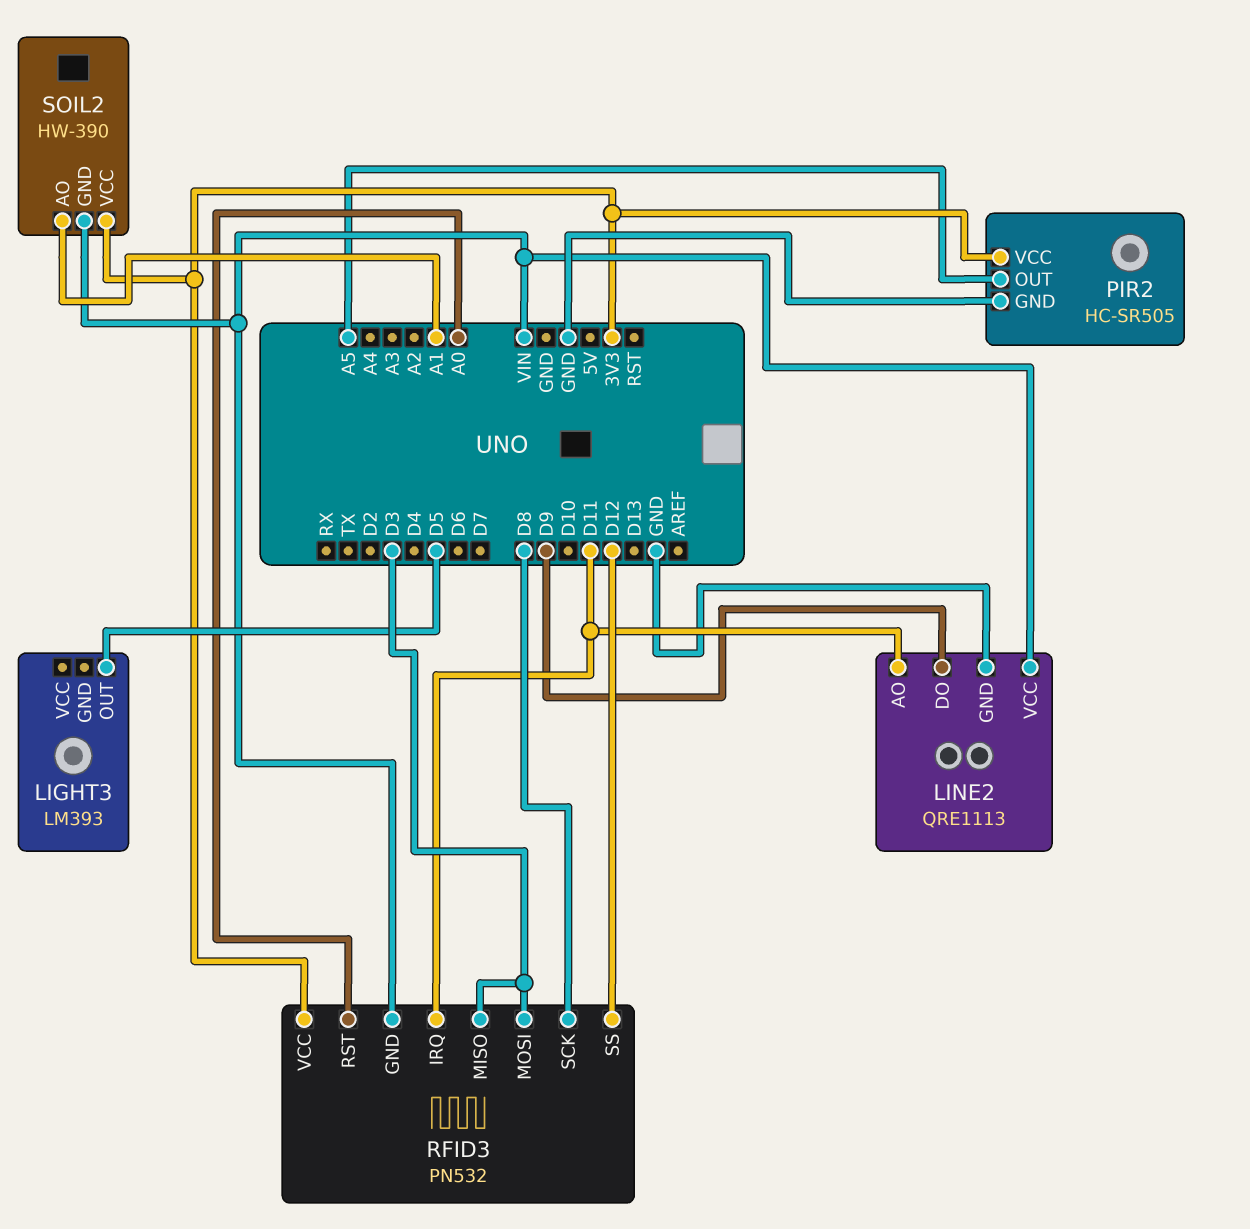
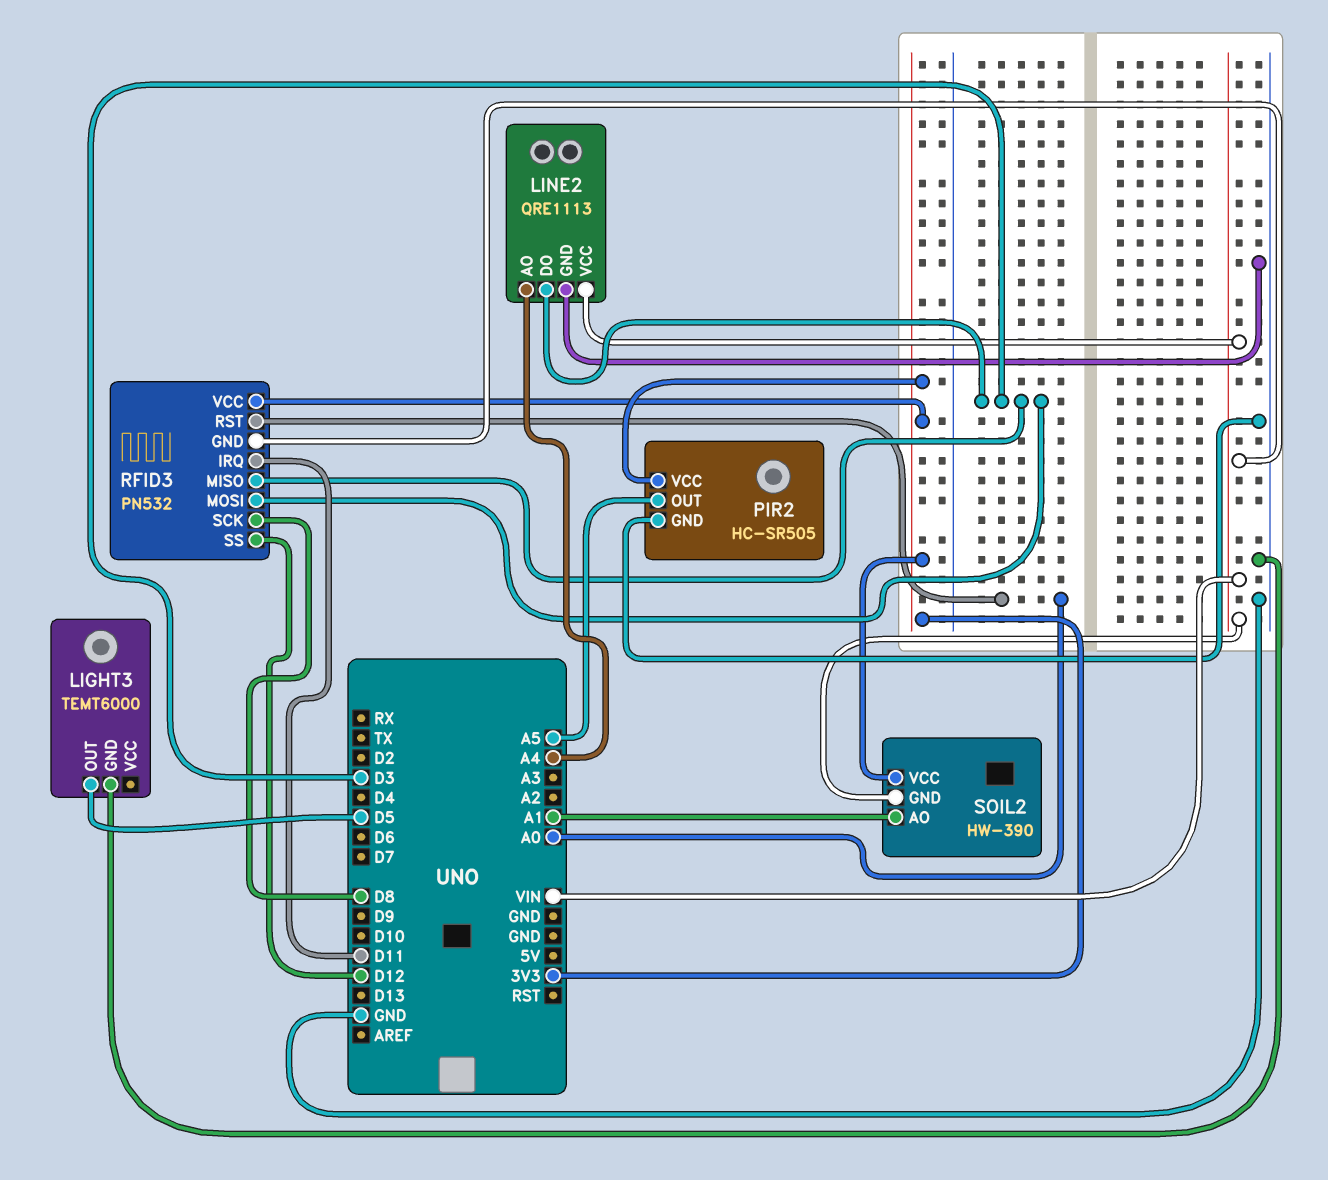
LIGHT3: LM393 -> TEMT6000
LIGHT3 pin GND: none -> GND
LINE2 pin AO: D11 -> A4
LINE2 pin DO: D9 -> D3

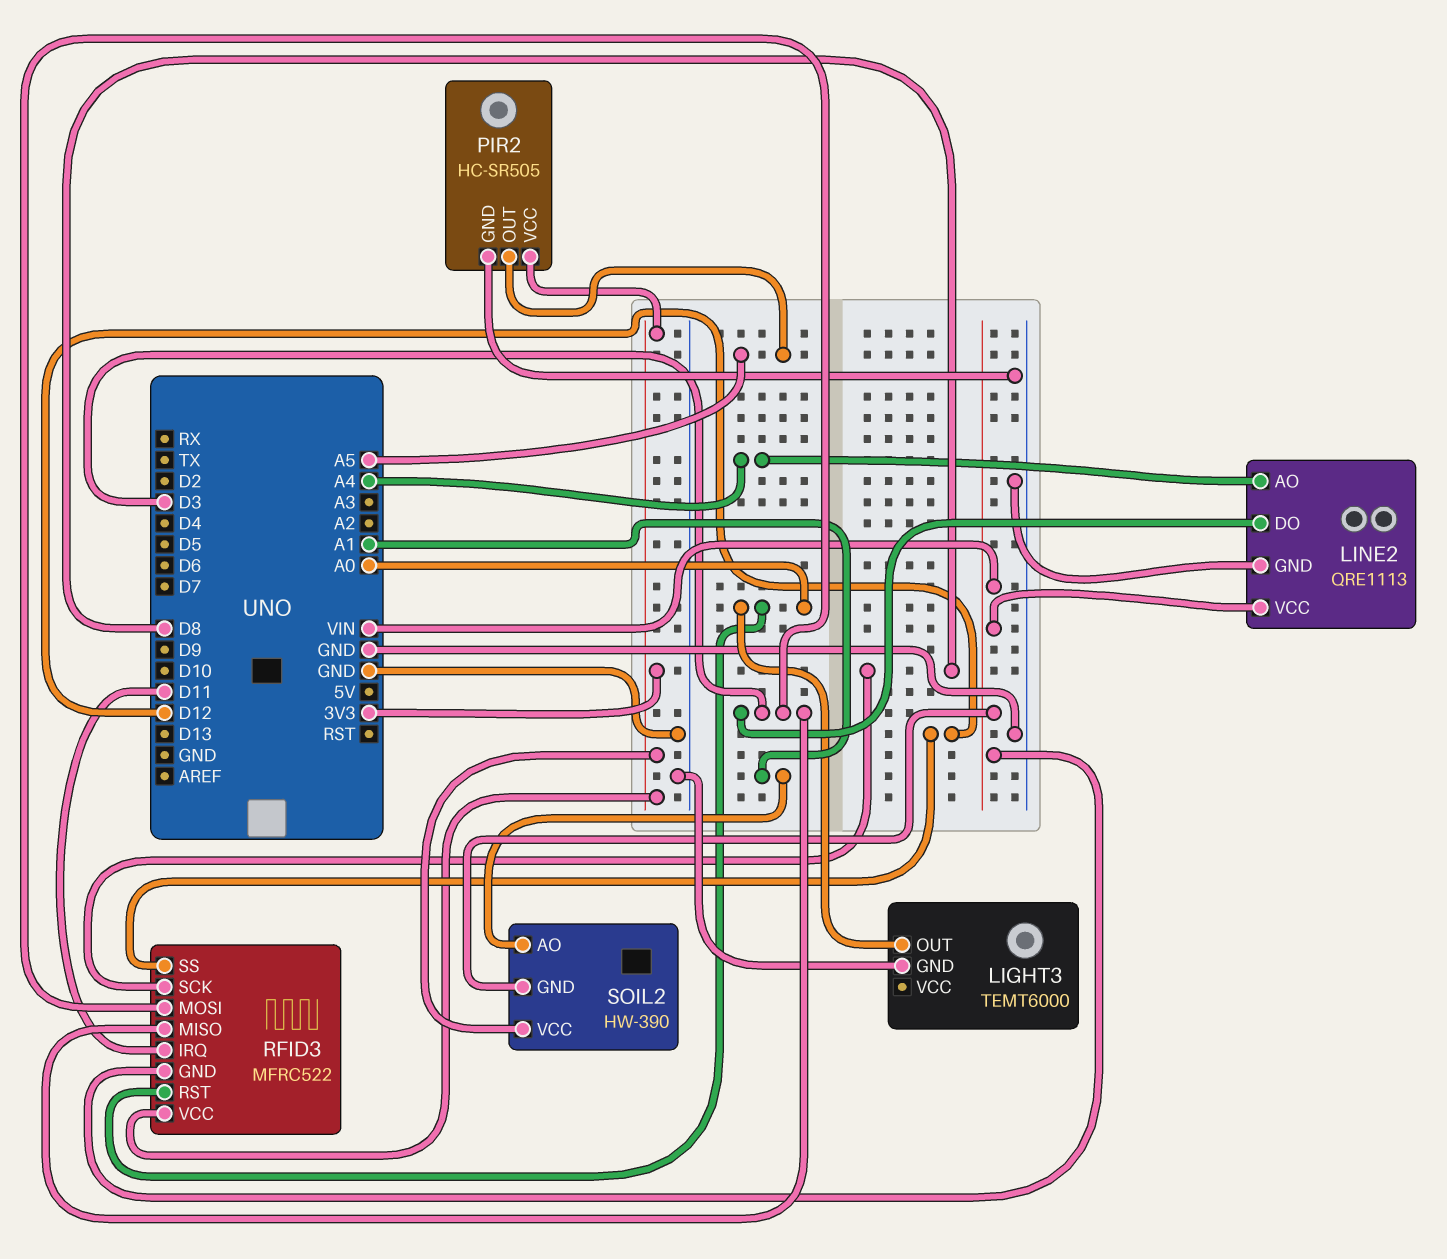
LIGHT3 pin OUT: D5 -> A0
RFID3: PN532 -> MFRC522

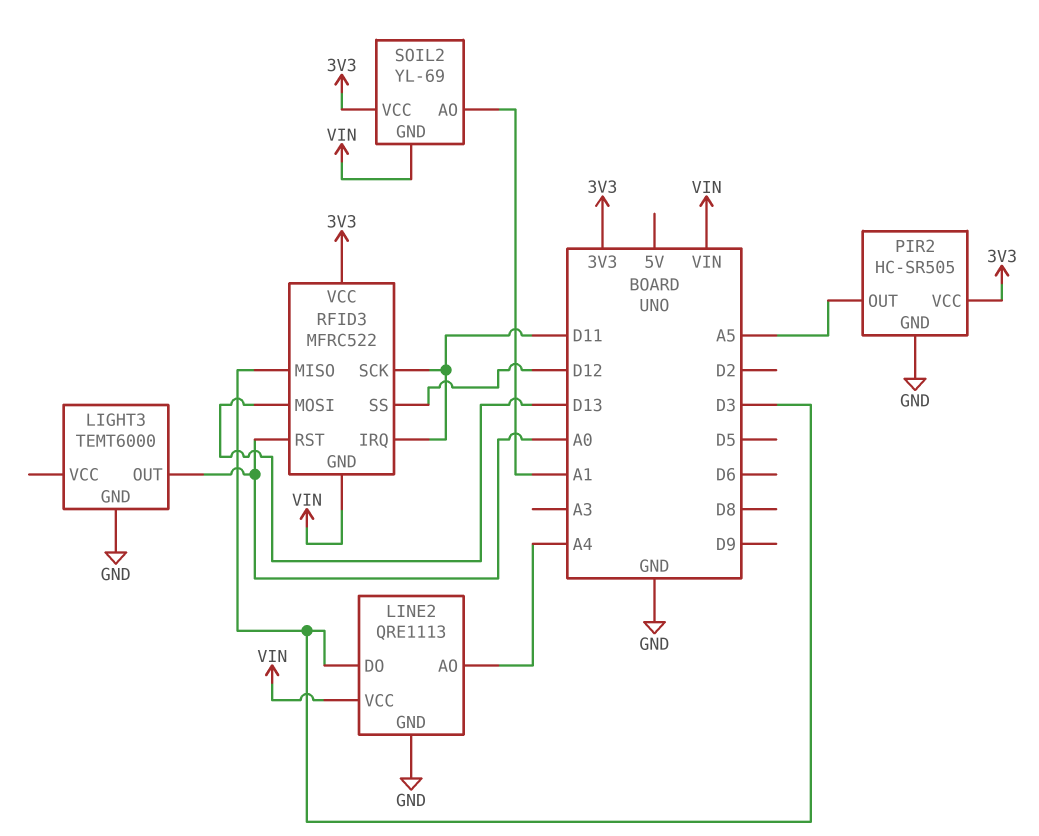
RFID3 pin MOSI: D3 -> D13
RFID3 pin SCK: D8 -> D11
SOIL2: HW-390 -> YL-69

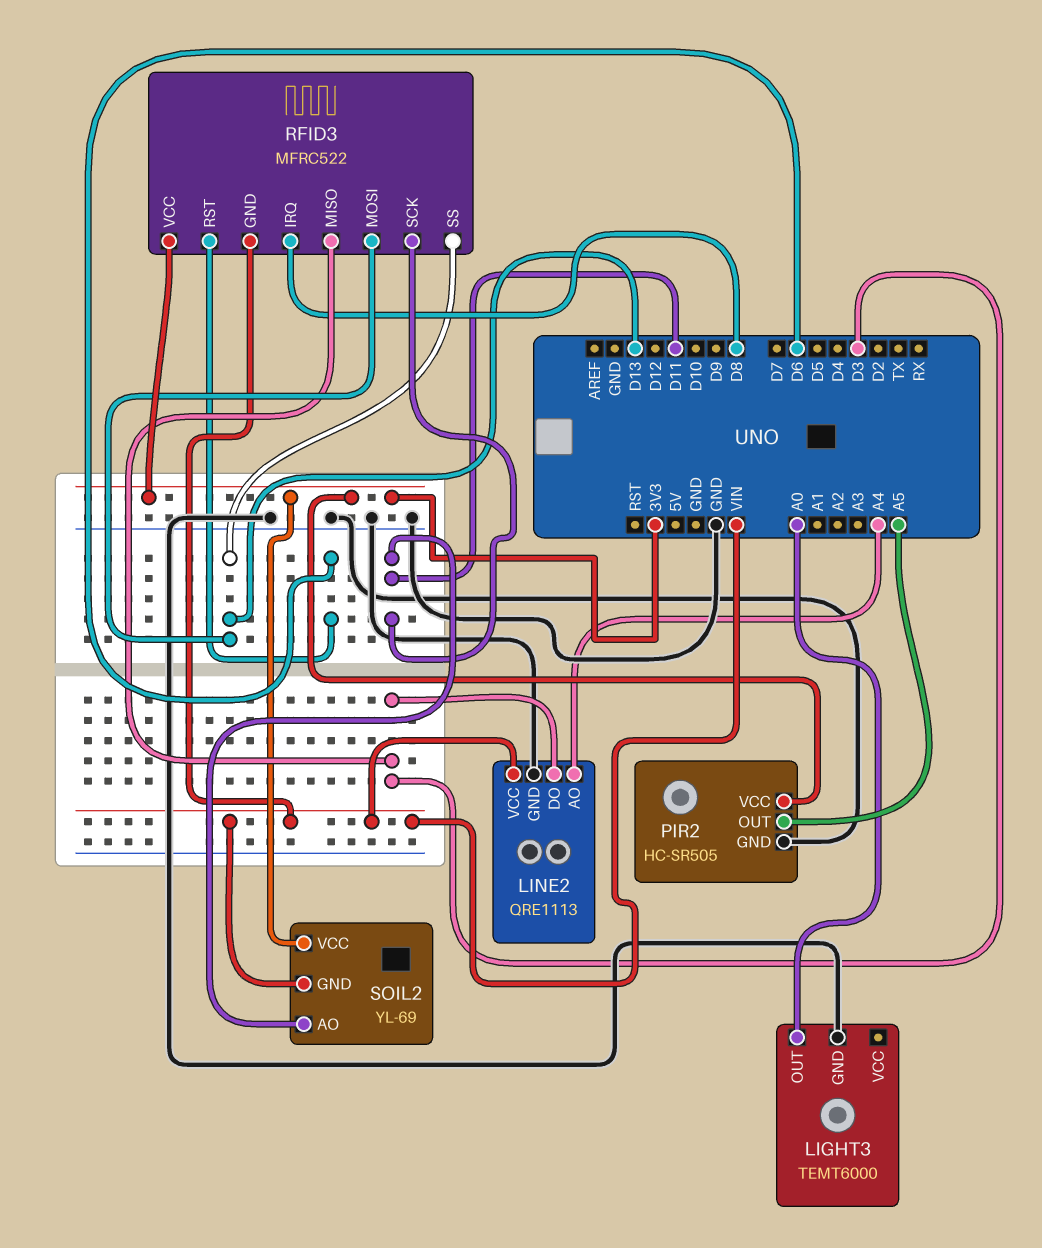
RFID3 pin IRQ: D11 -> D8
RFID3 pin RST: A0 -> D6
RFID3 pin SS: D12 -> D13
SOIL2 pin AO: A1 -> D11

